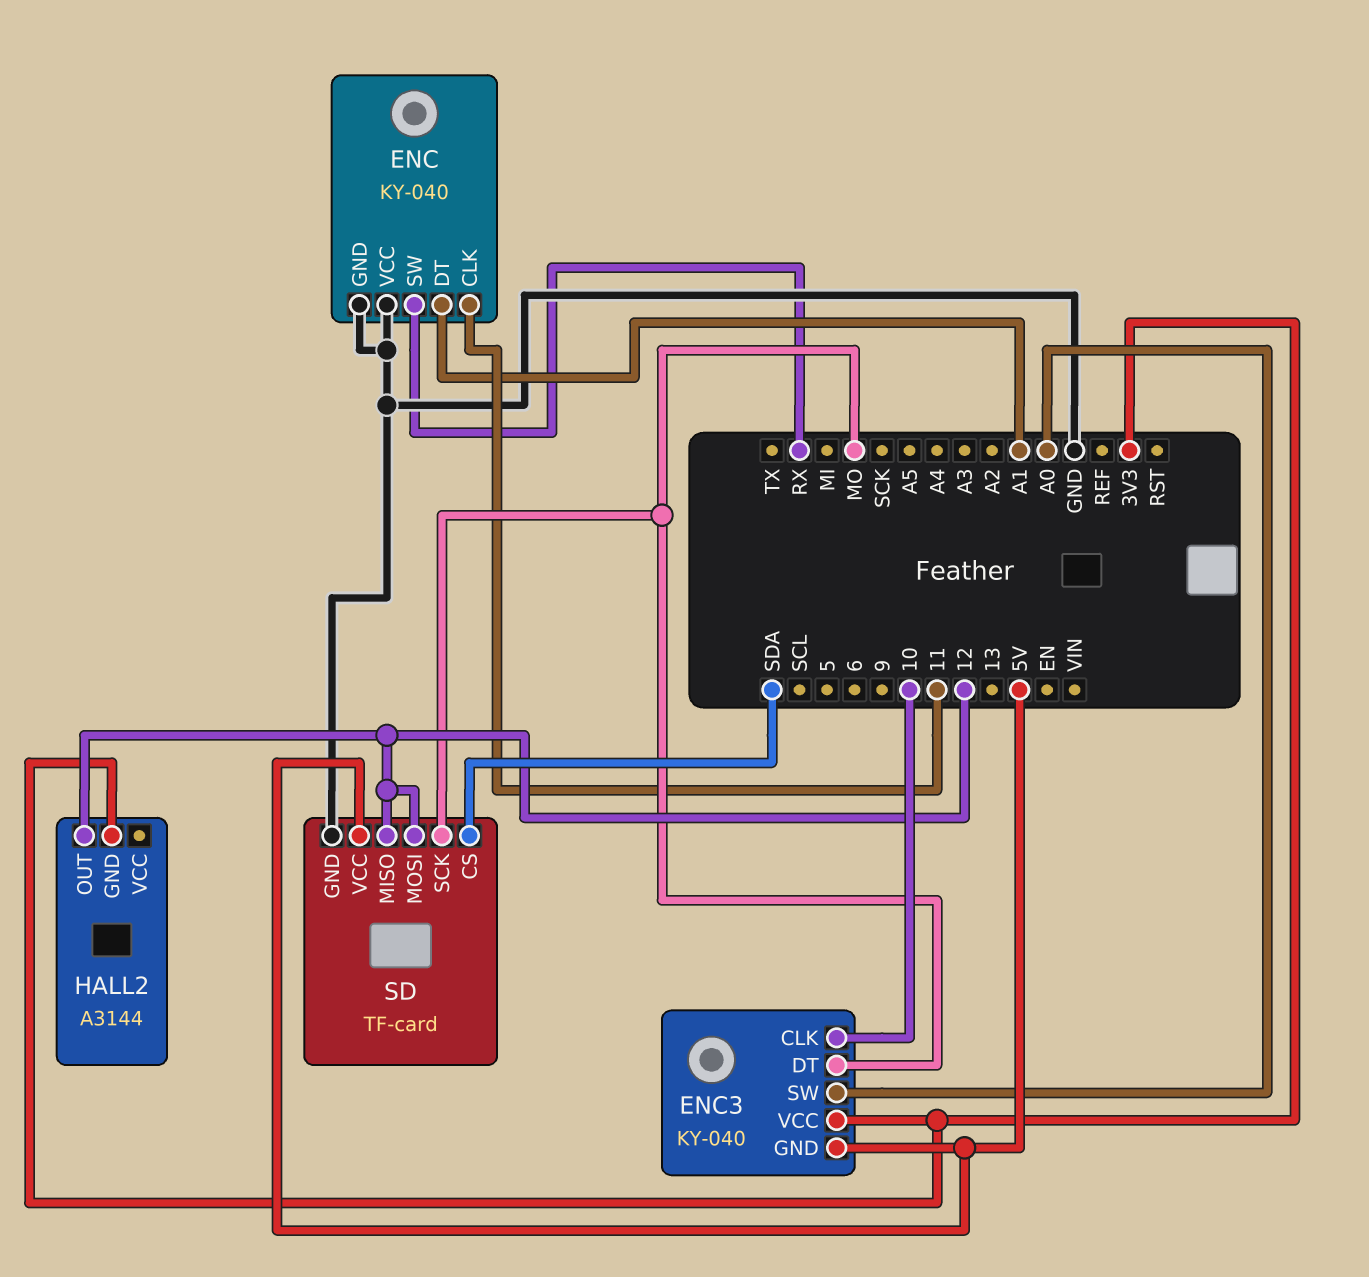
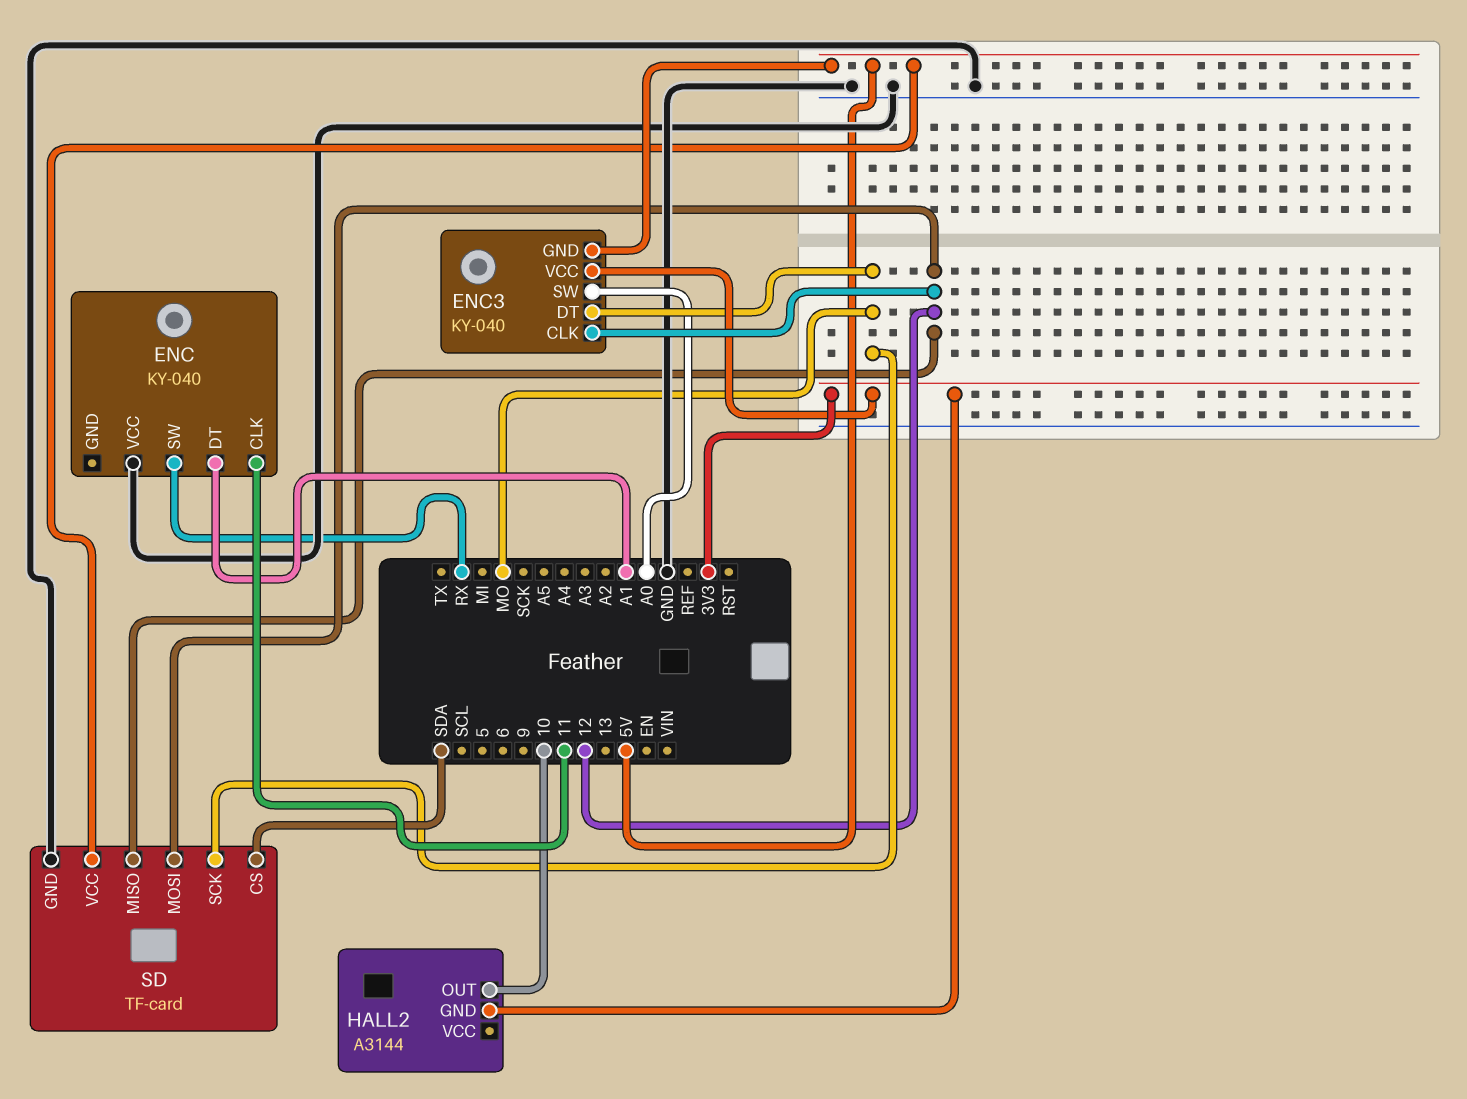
ENC pin GND: GND -> none
ENC3 pin CLK: 10 -> 12
HALL2 pin OUT: 12 -> 10

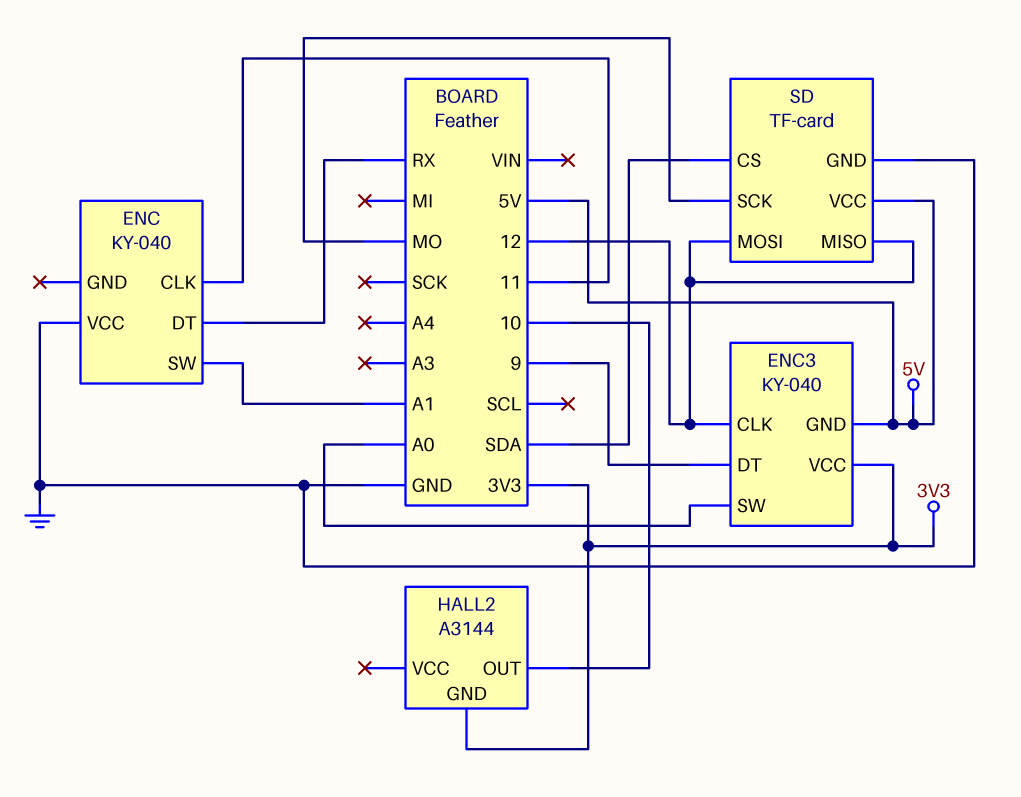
ENC pin DT: A1 -> RX
ENC pin SW: RX -> A1
ENC3 pin DT: MO -> 9

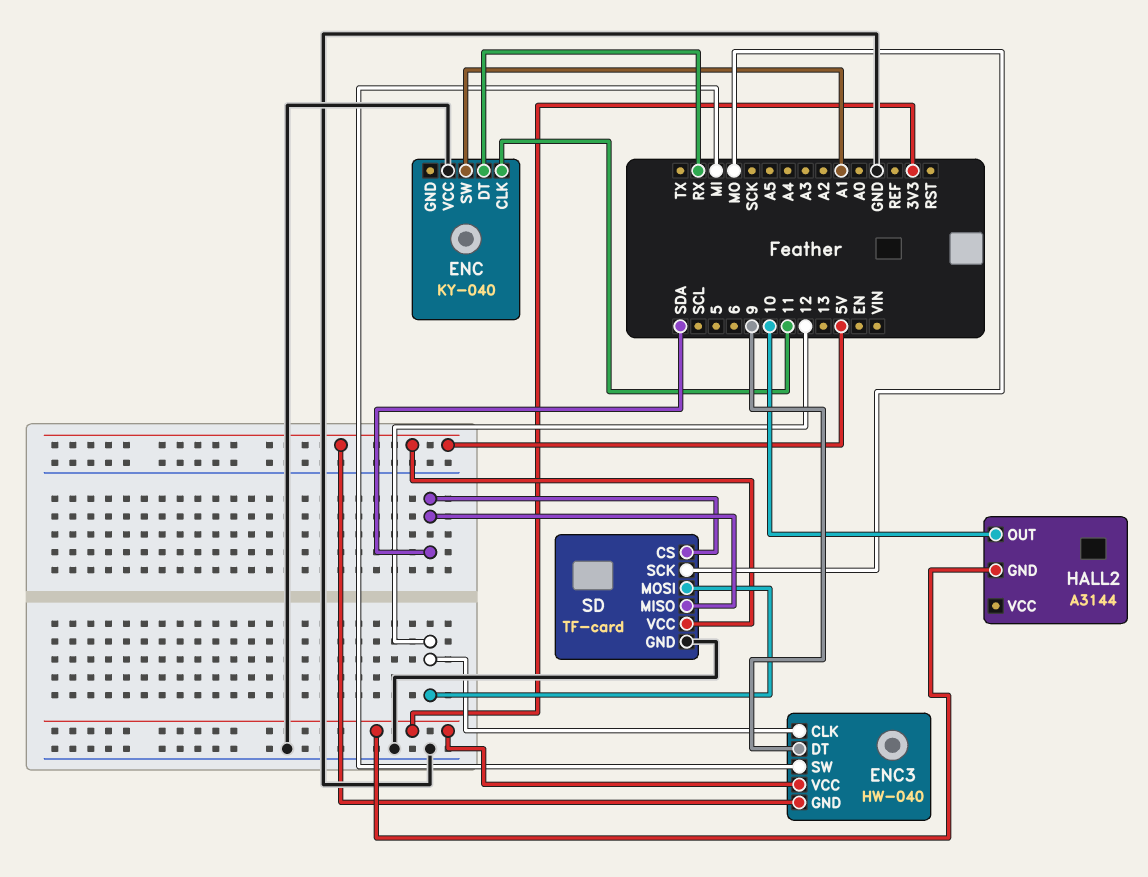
ENC3: KY-040 -> HW-040
ENC3 pin SW: A0 -> MI
SD pin MISO: 12 -> SDA

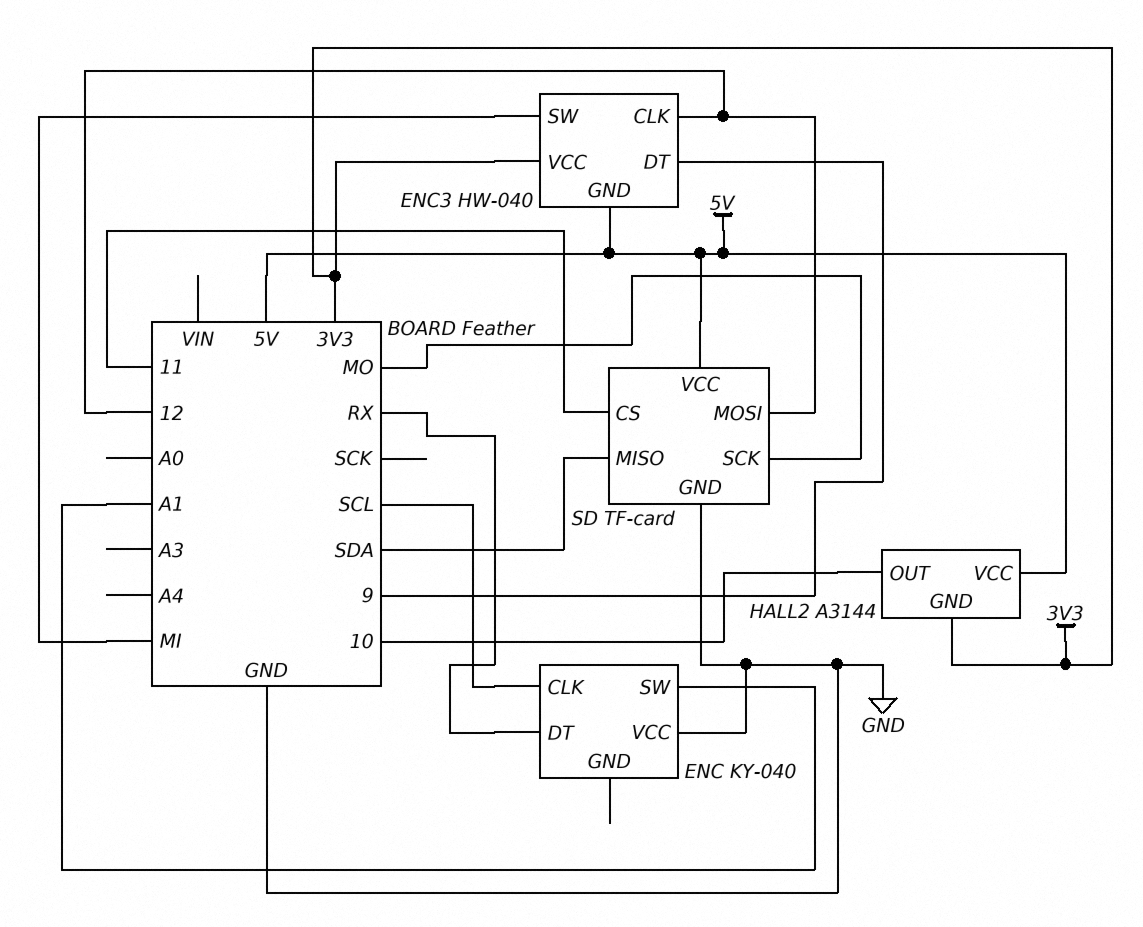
ENC pin CLK: 11 -> SCL
HALL2 pin VCC: none -> 5V
SD pin CS: SDA -> 11

